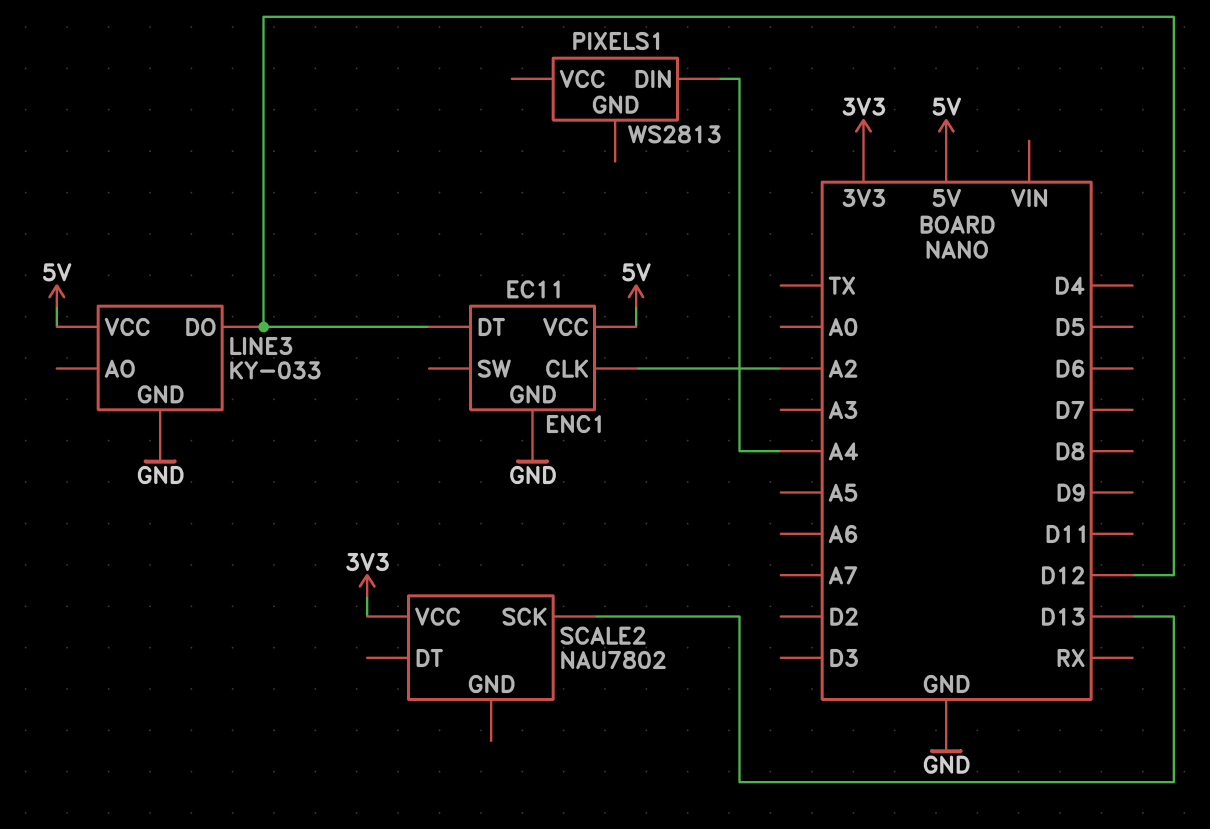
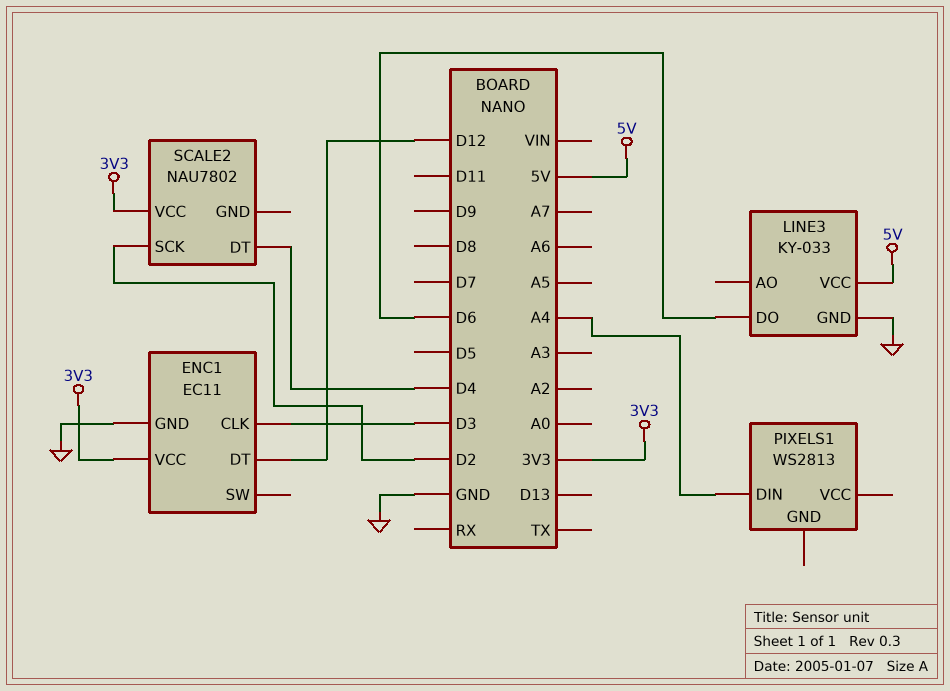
ENC1 pin CLK: A2 -> D3
ENC1 pin VCC: 5V -> 3V3
LINE3 pin DO: D12 -> D6
SCALE2 pin DT: none -> D4
SCALE2 pin SCK: D13 -> D2

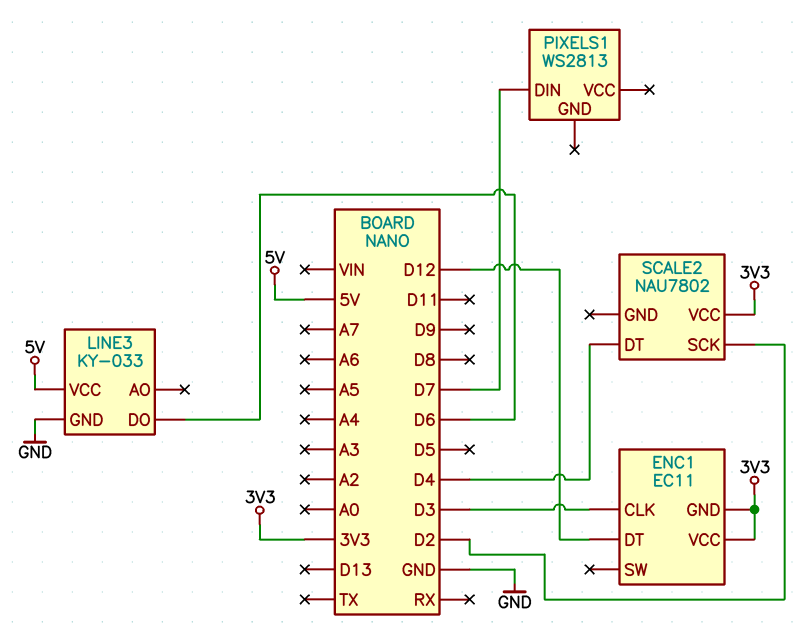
ENC1 pin GND: GND -> 3V3
PIXELS1 pin DIN: A4 -> D7

